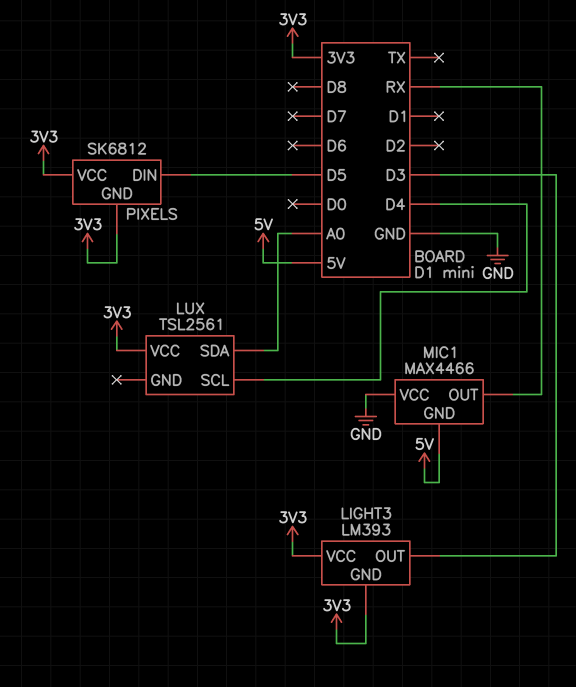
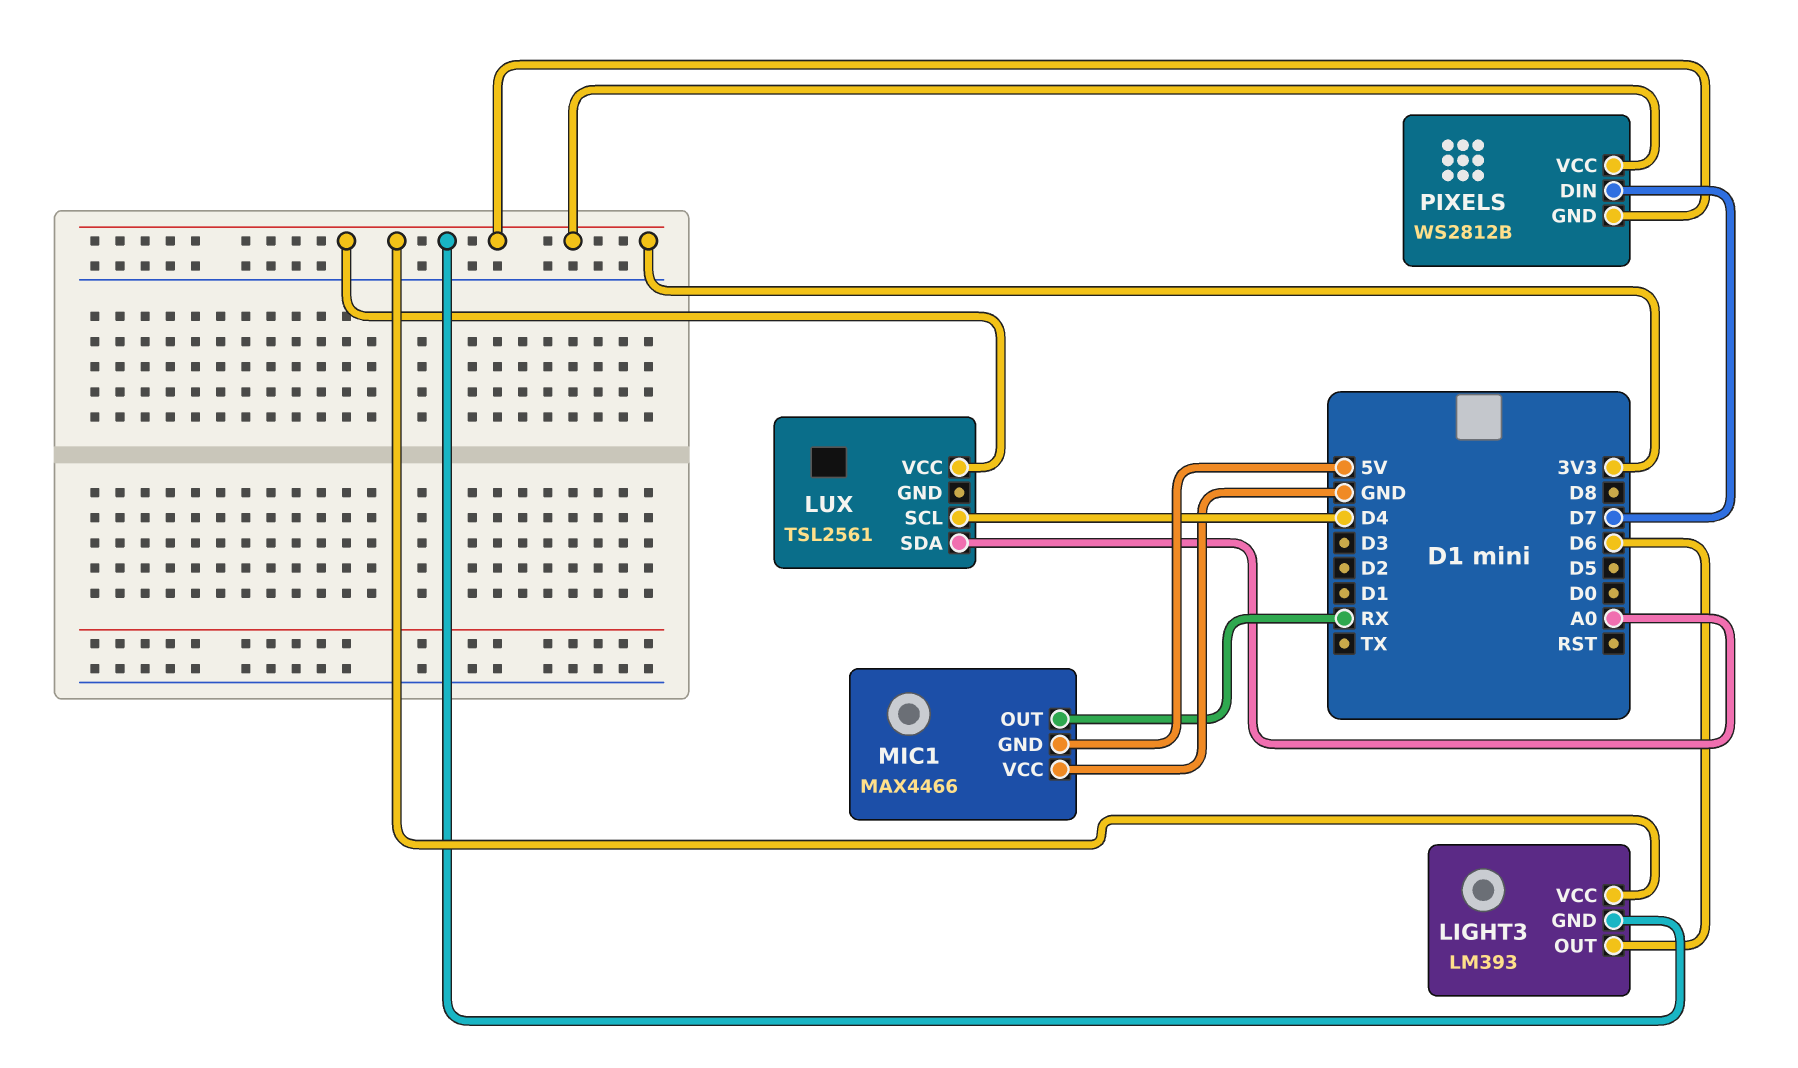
LIGHT3 pin OUT: D3 -> D6
PIXELS: SK6812 -> WS2812B
PIXELS pin DIN: D5 -> D7

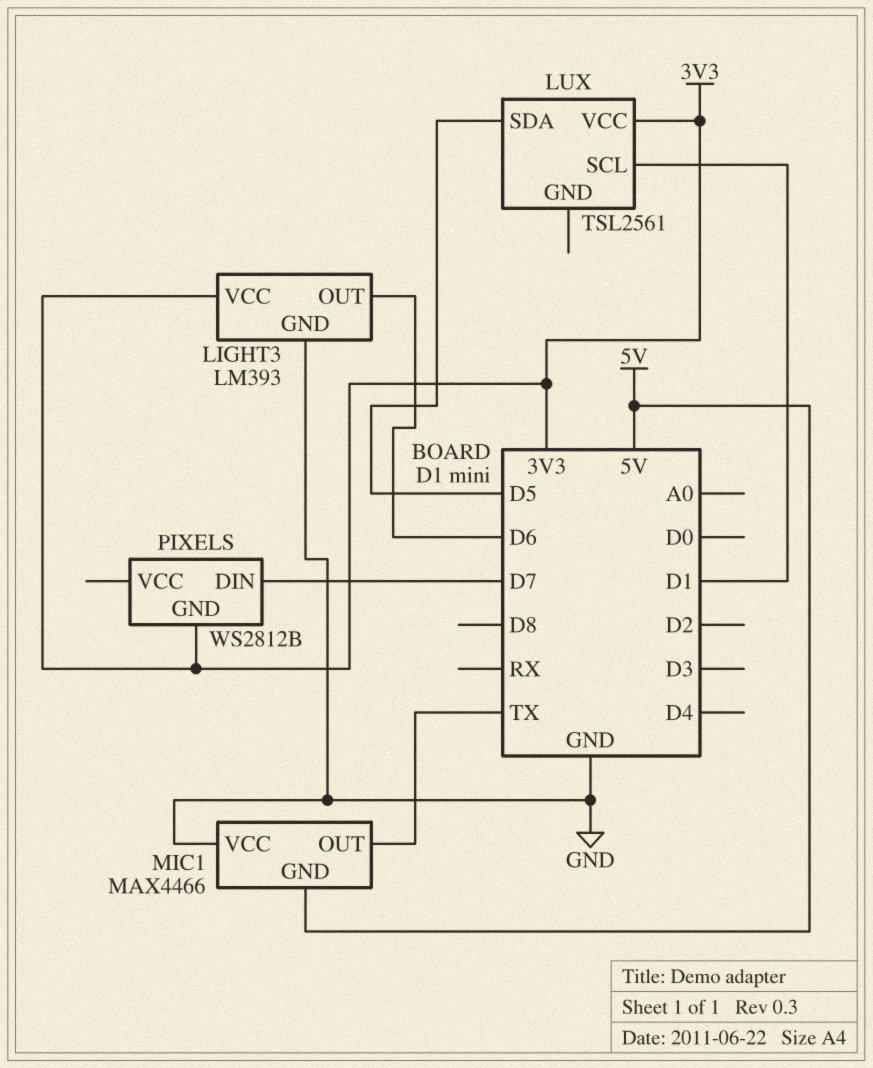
LIGHT3 pin GND: 3V3 -> GND
LUX pin SCL: D4 -> D1
LUX pin SDA: A0 -> D5
MIC1 pin OUT: RX -> TX
PIXELS pin VCC: 3V3 -> none

